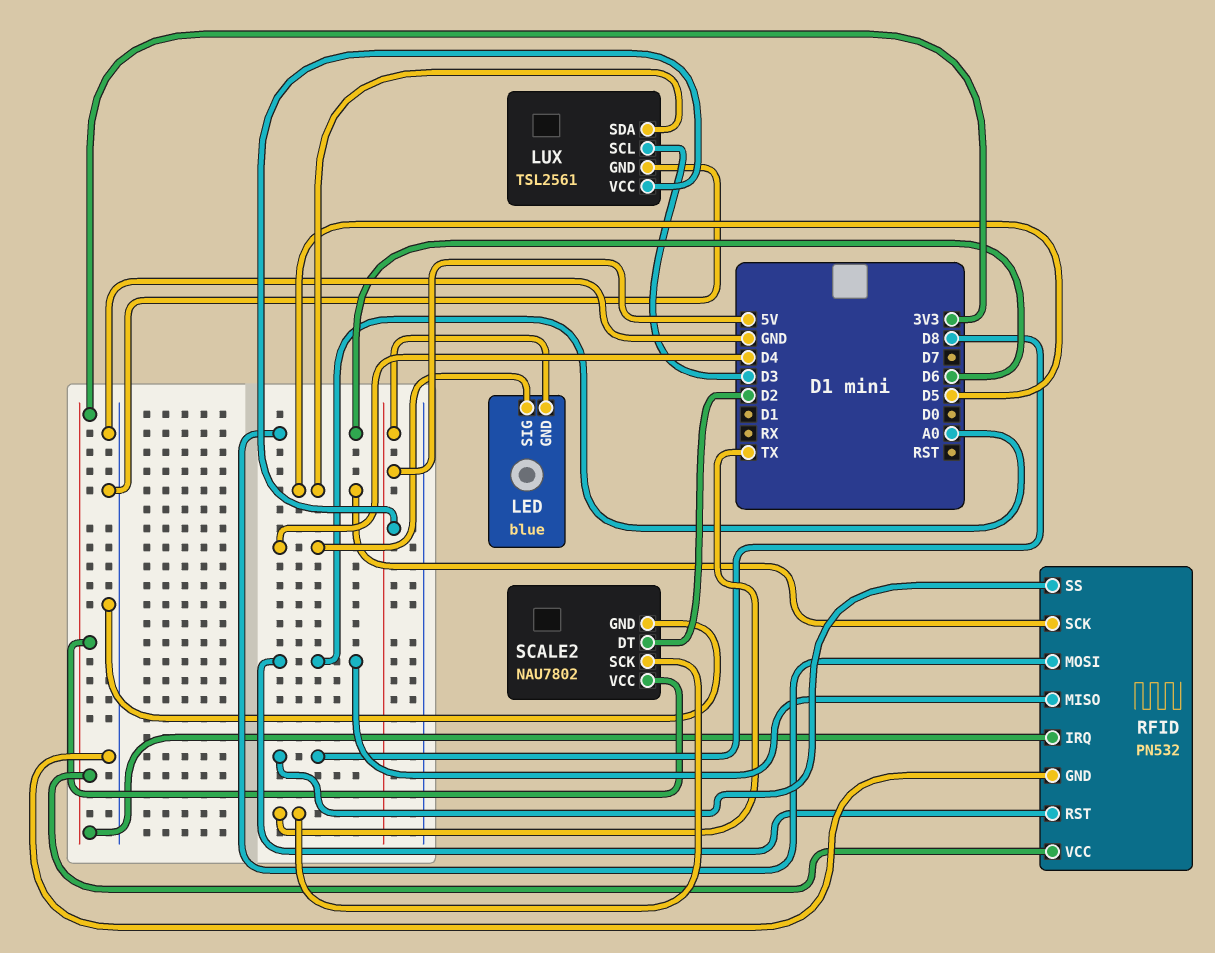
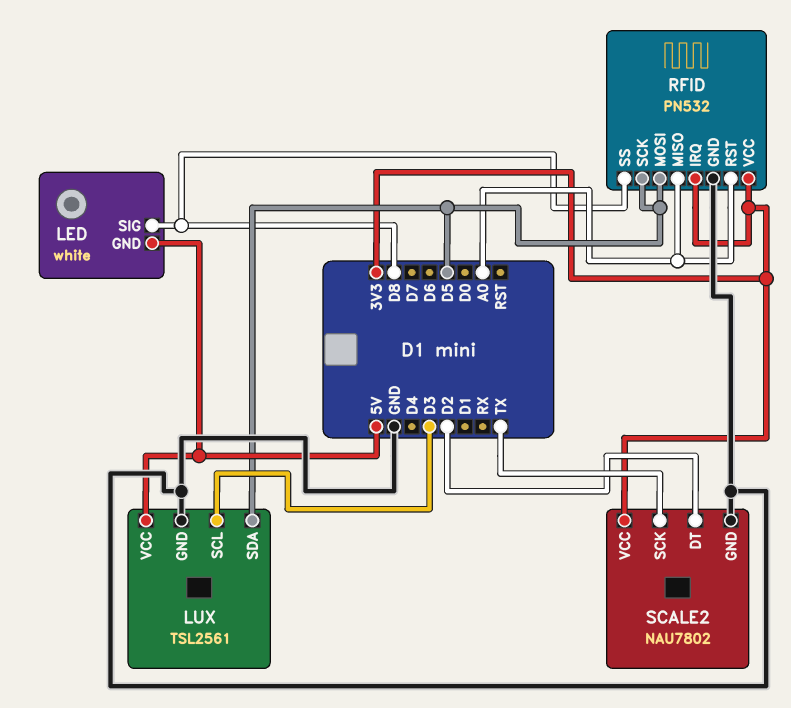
LED: blue -> white
LED pin SIG: D4 -> D8
RFID pin MOSI: D6 -> D5

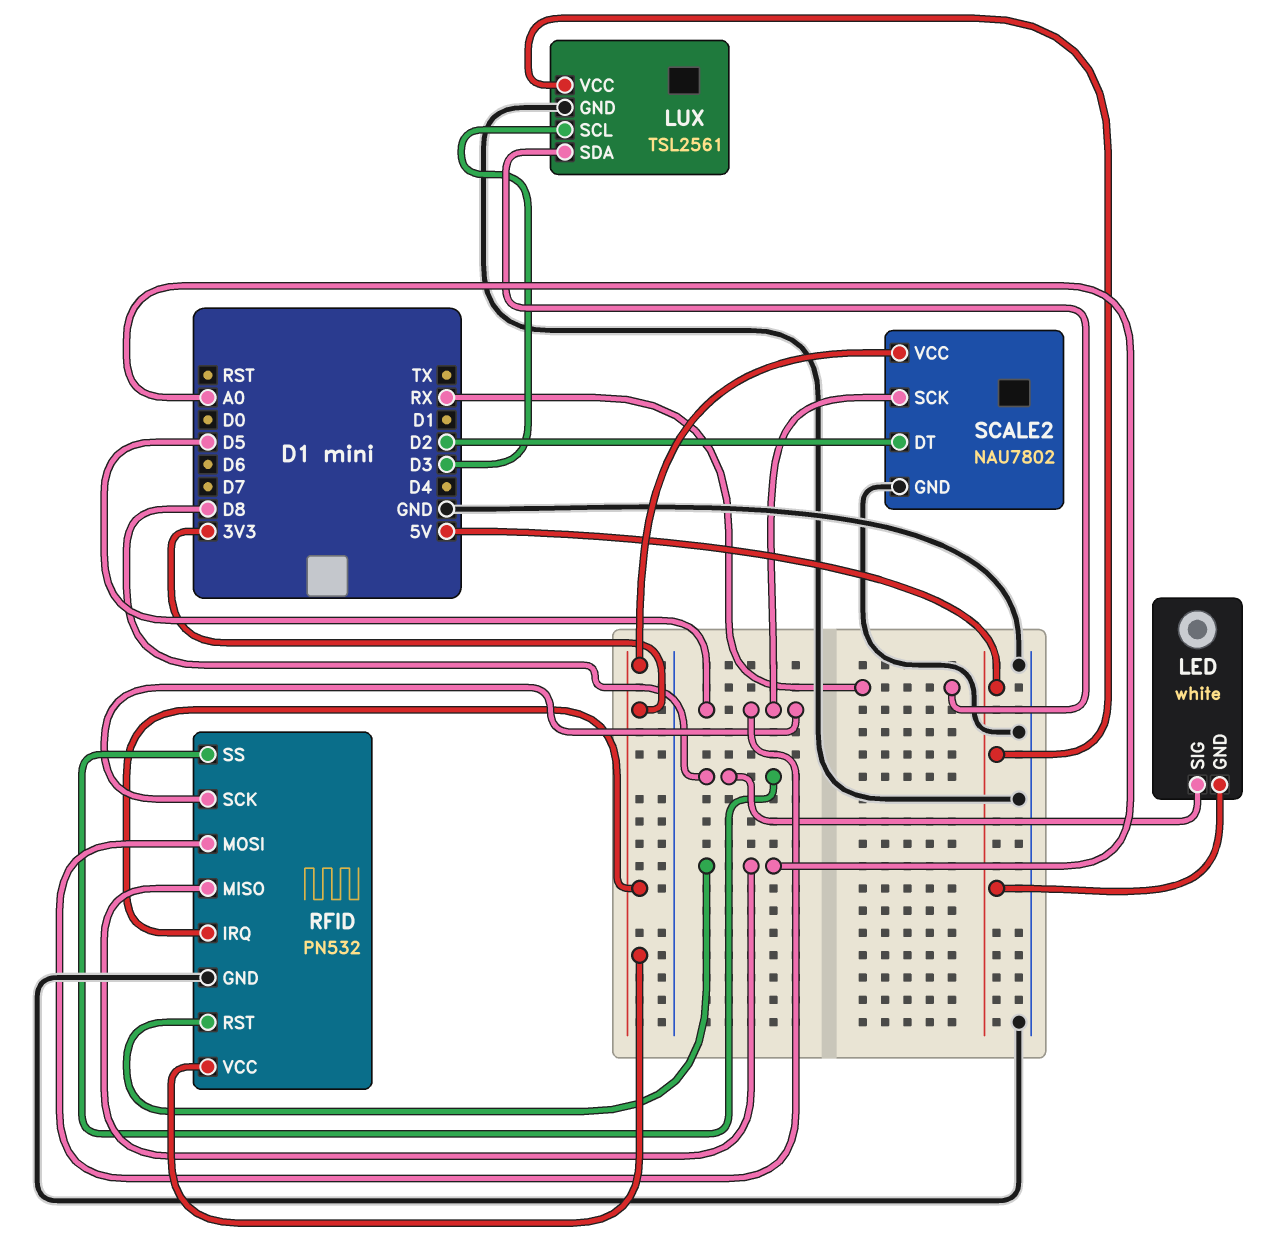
LUX pin SDA: D5 -> RX
SCALE2 pin SCK: TX -> D5

